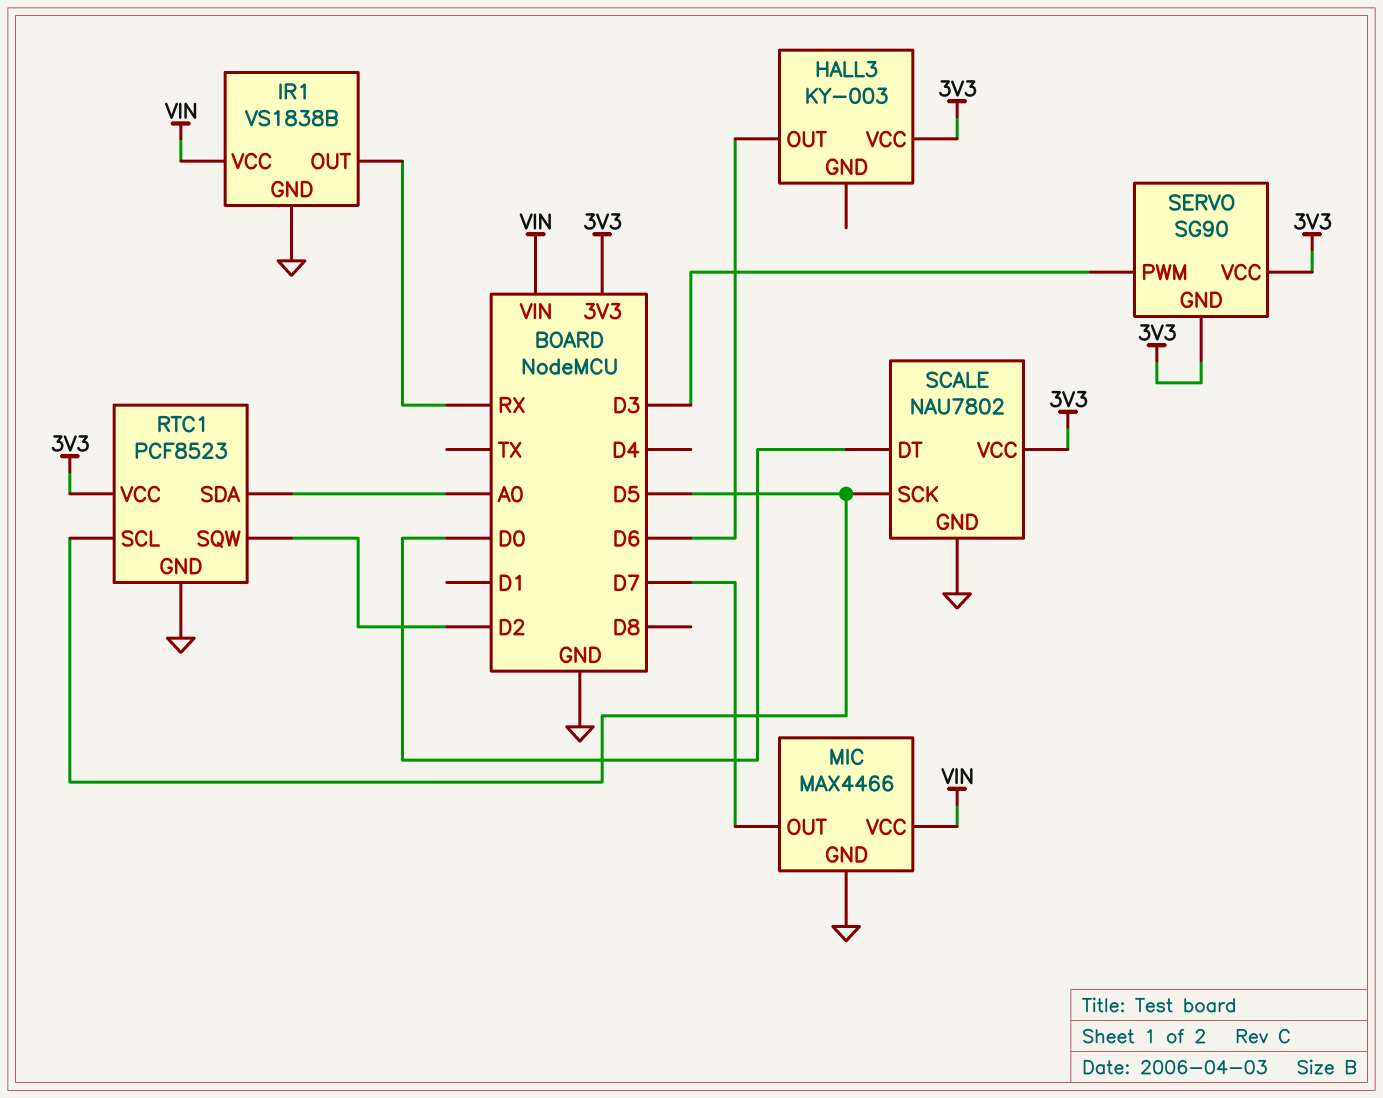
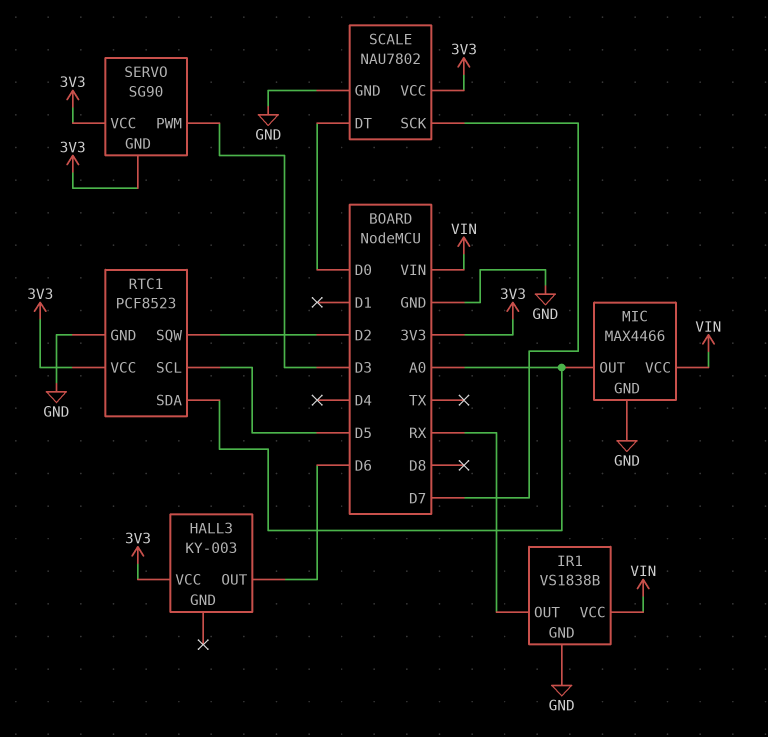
MIC pin OUT: D7 -> A0
SCALE pin SCK: D5 -> D7

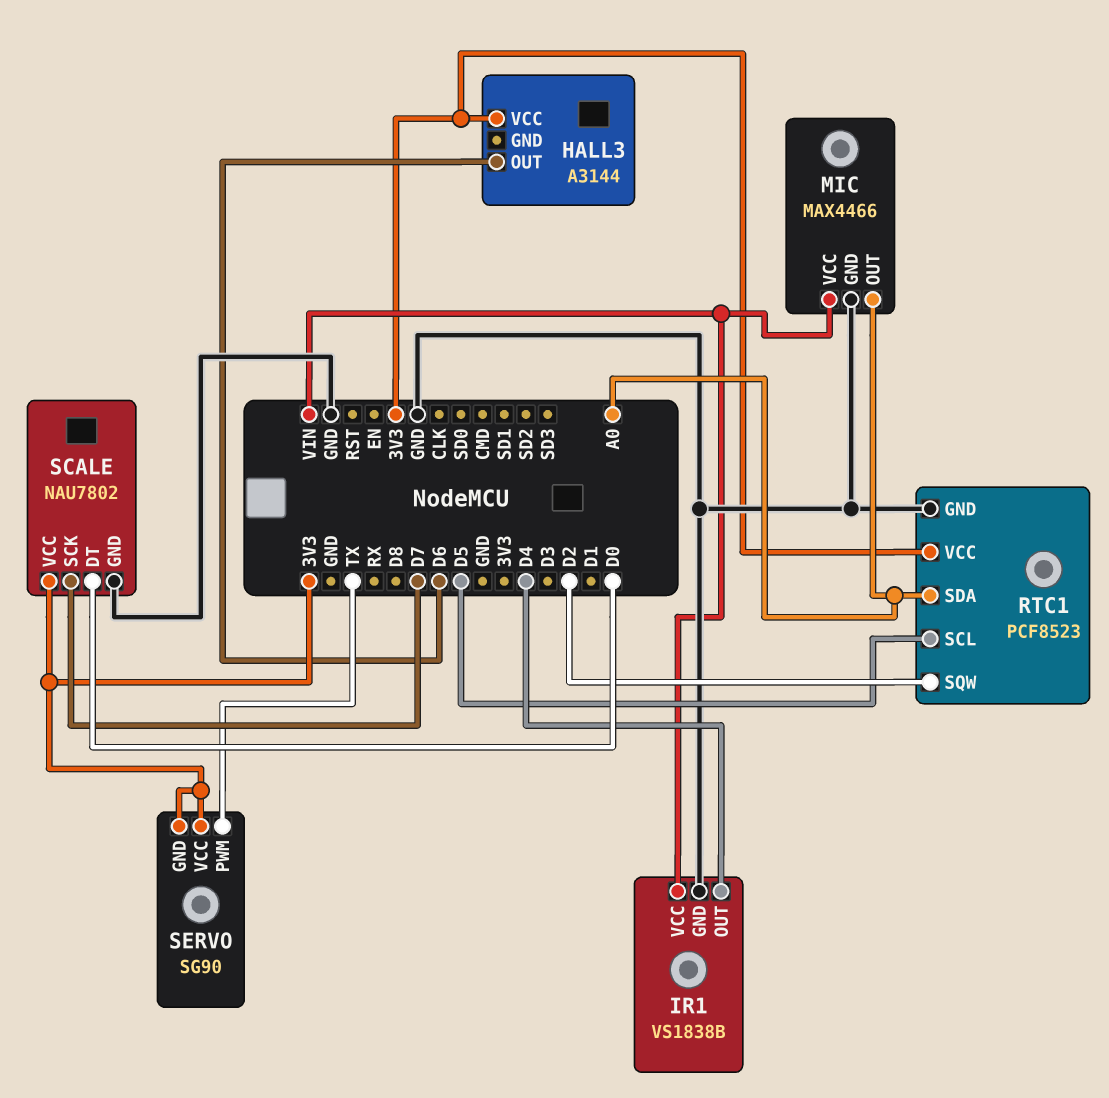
HALL3: KY-003 -> A3144
IR1 pin OUT: RX -> D4
SERVO pin PWM: D3 -> TX

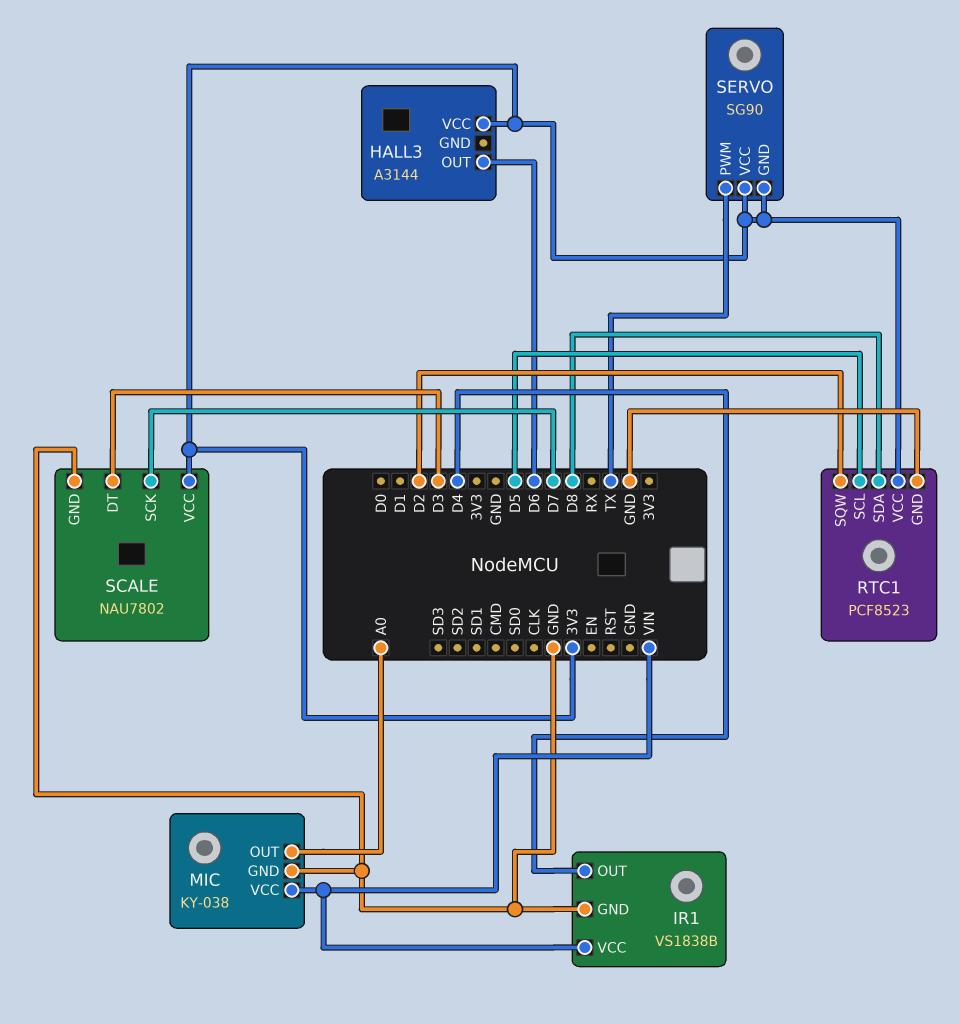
MIC: MAX4466 -> KY-038
RTC1 pin SDA: A0 -> D8
SCALE pin DT: D0 -> D3

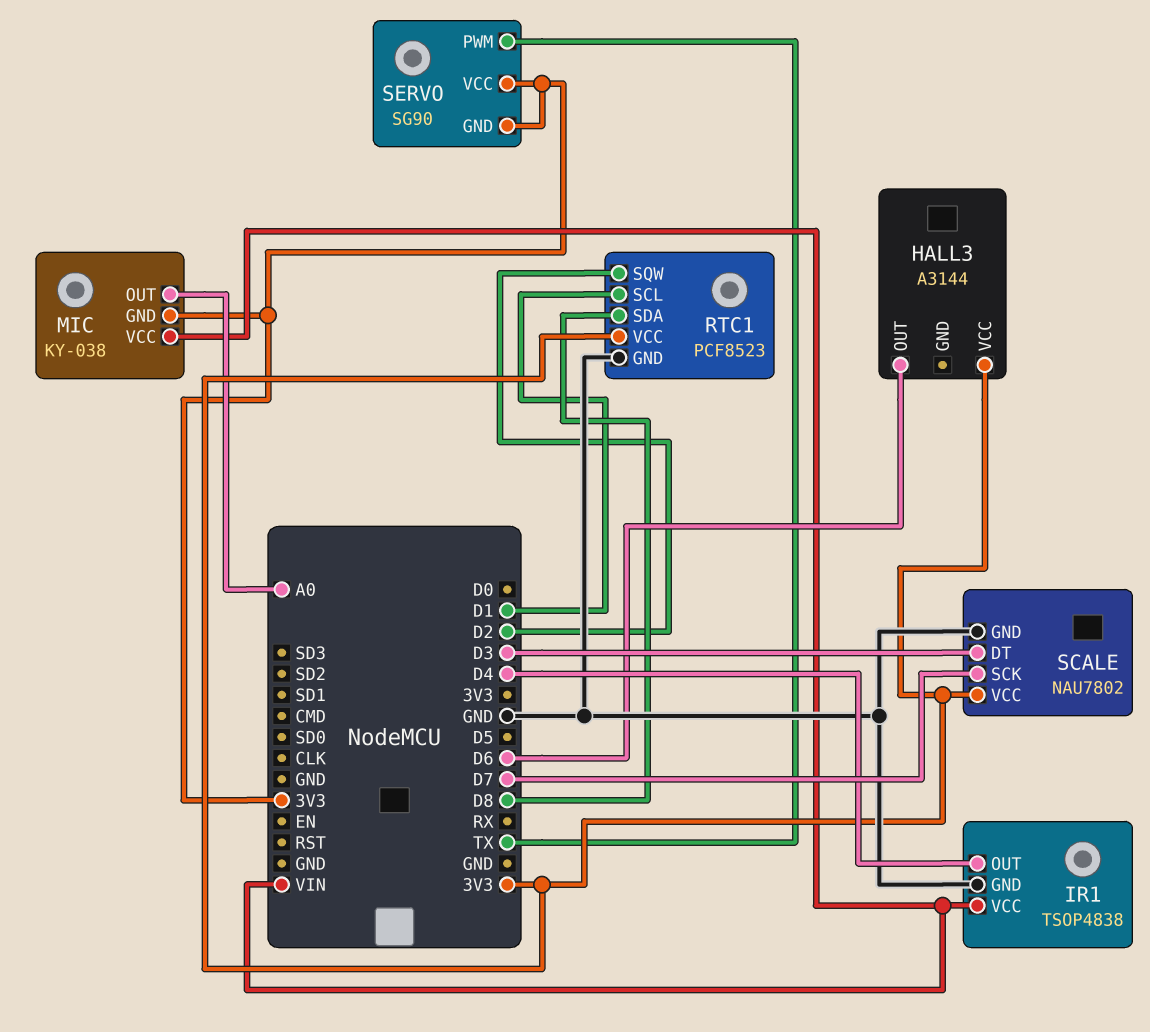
IR1: VS1838B -> TSOP4838
MIC pin GND: GND -> 3V3
RTC1 pin SCL: D5 -> D1

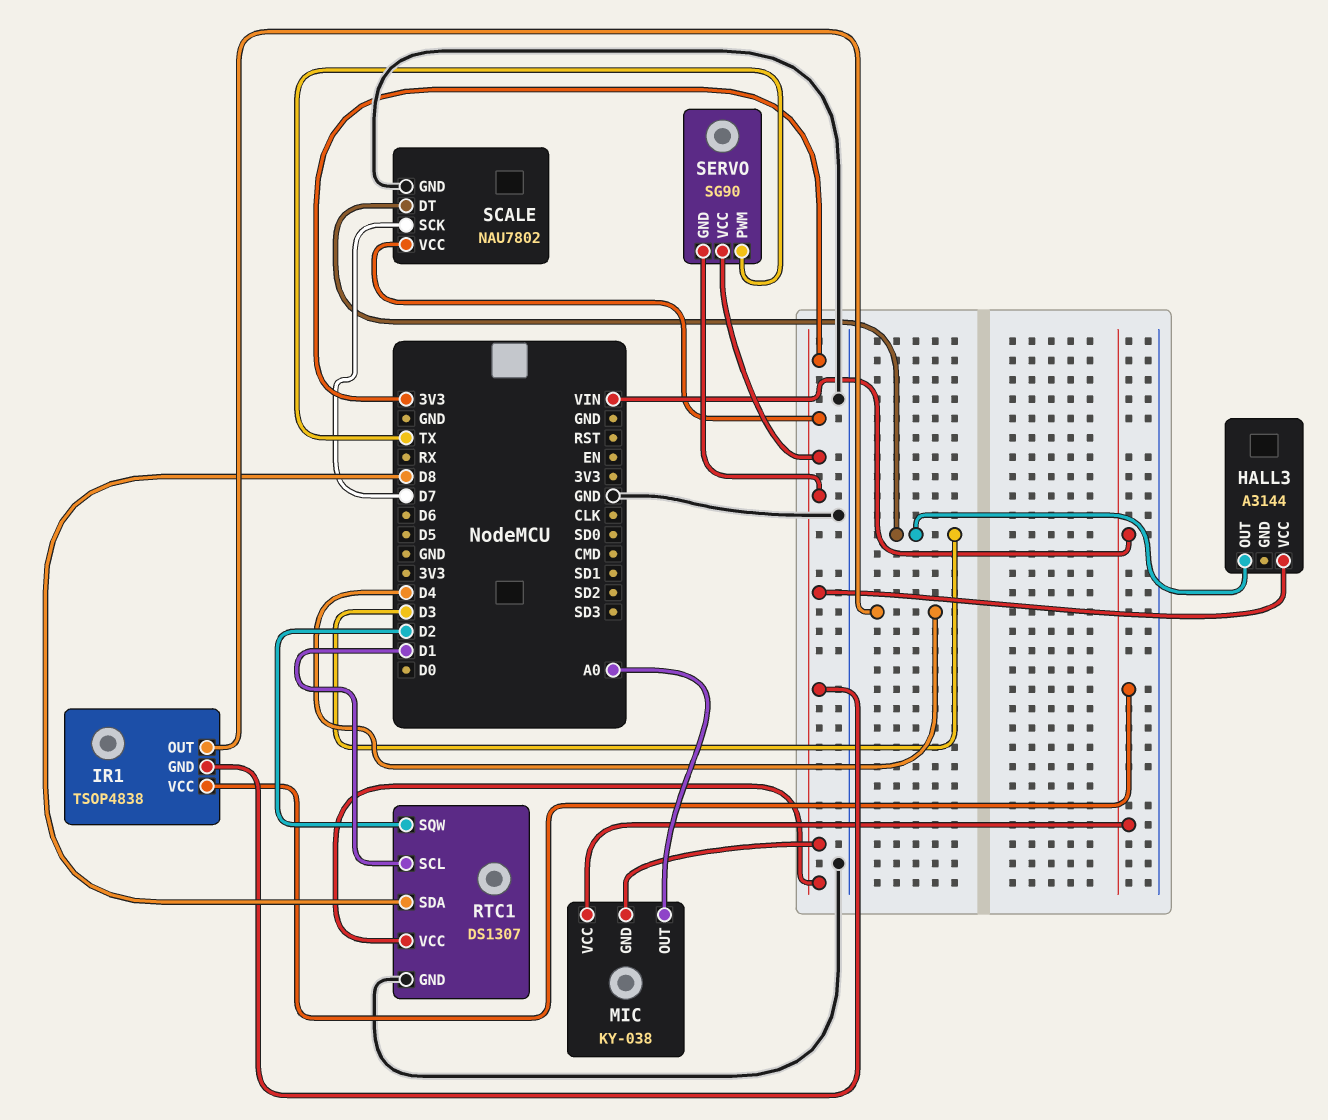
HALL3 pin OUT: D6 -> D3
IR1 pin GND: GND -> 3V3
RTC1: PCF8523 -> DS1307

